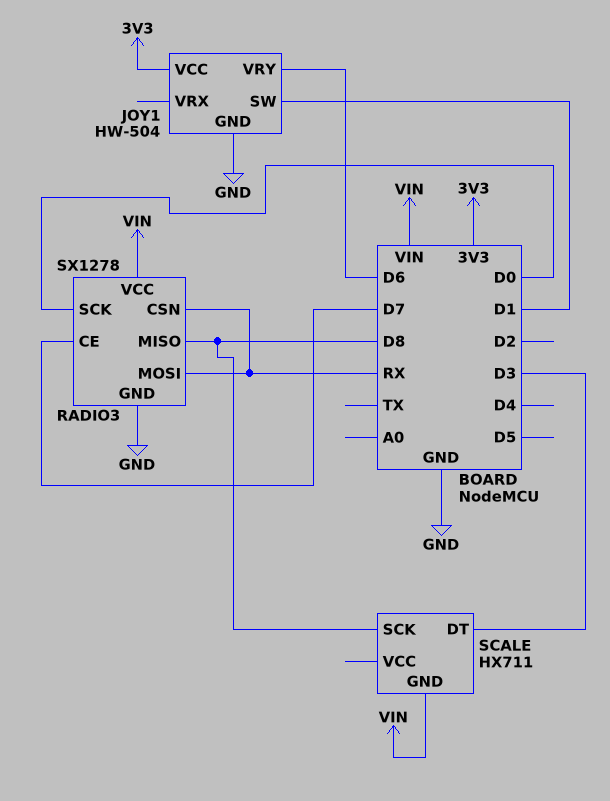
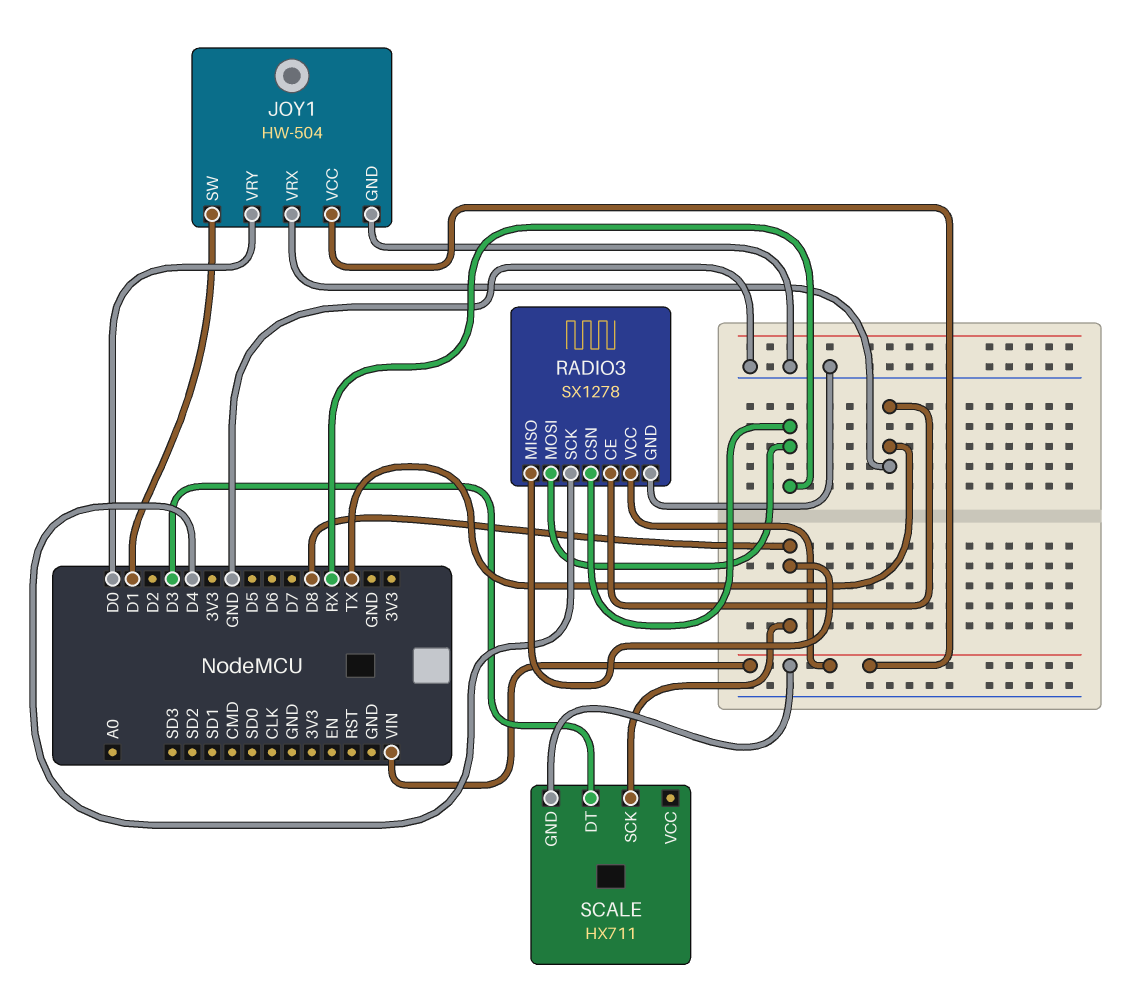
JOY1 pin VCC: 3V3 -> VIN
JOY1 pin VRX: none -> TX
JOY1 pin VRY: D6 -> D0
RADIO3 pin CE: D7 -> TX
RADIO3 pin SCK: D0 -> D4

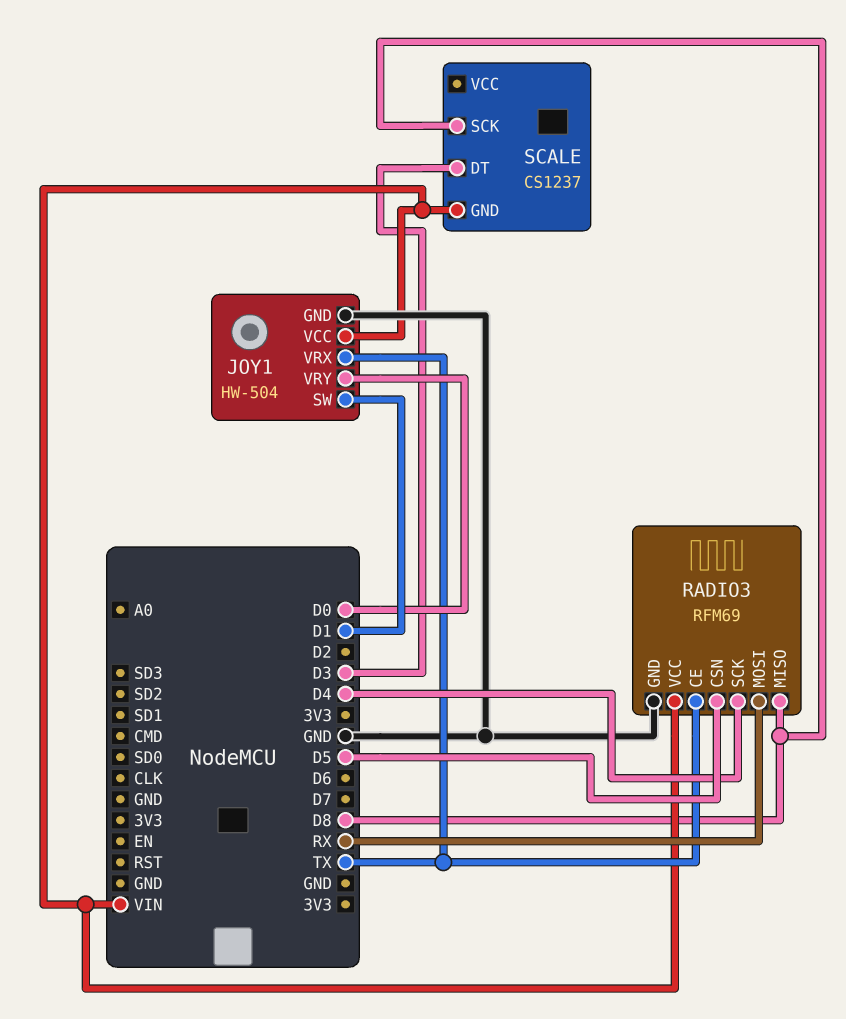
RADIO3: SX1278 -> RFM69
RADIO3 pin CSN: RX -> D5
SCALE: HX711 -> CS1237

